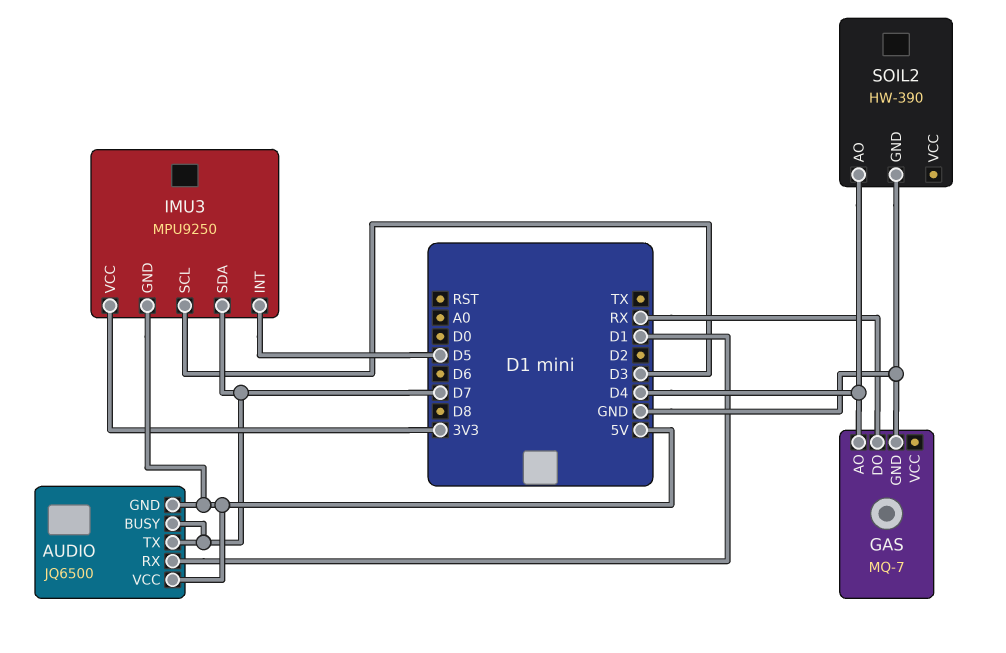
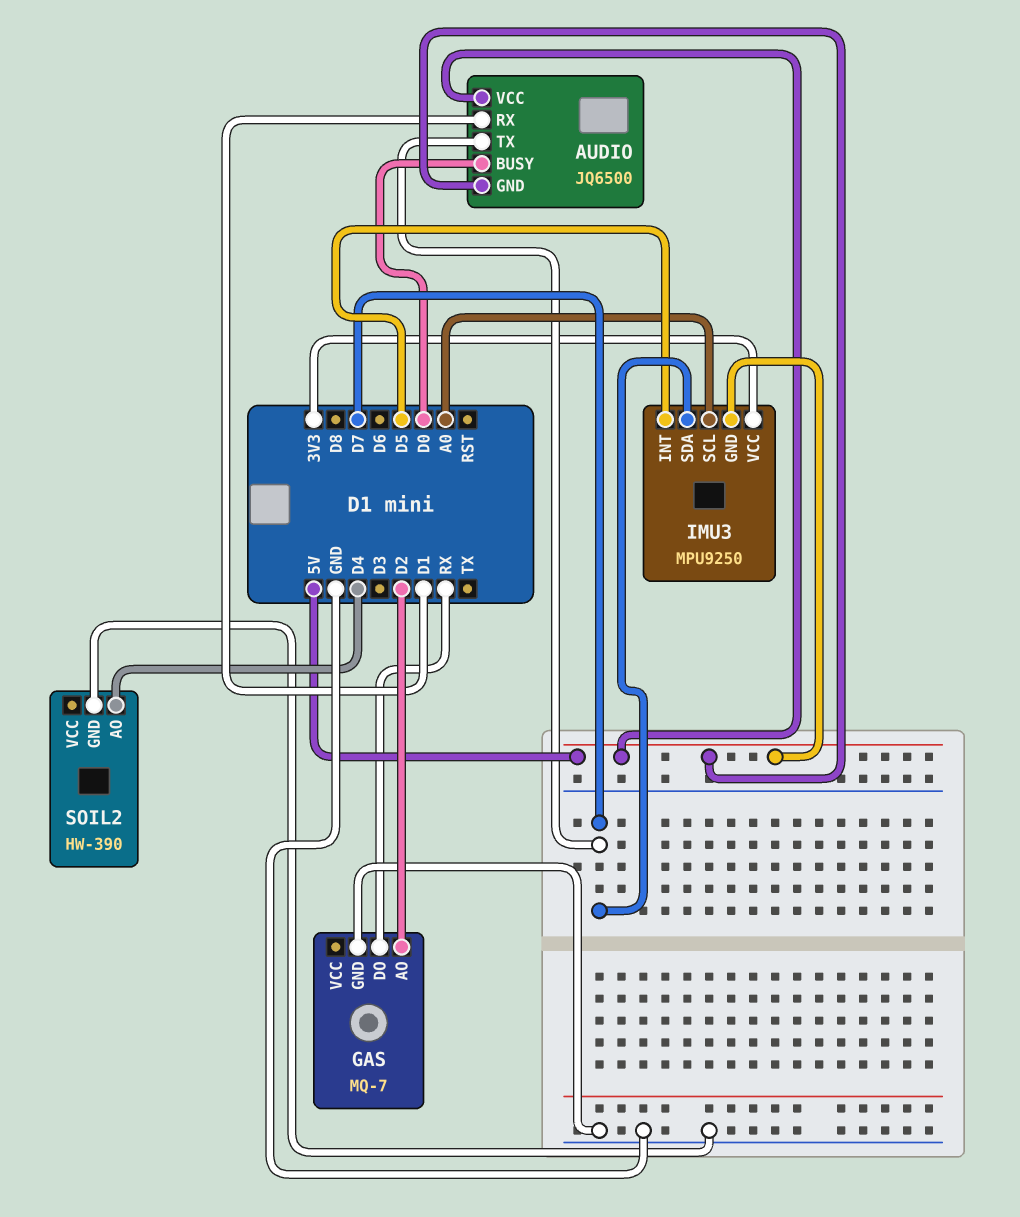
AUDIO pin BUSY: D7 -> D0
GAS pin AO: D4 -> D2
IMU3 pin SCL: D3 -> A0

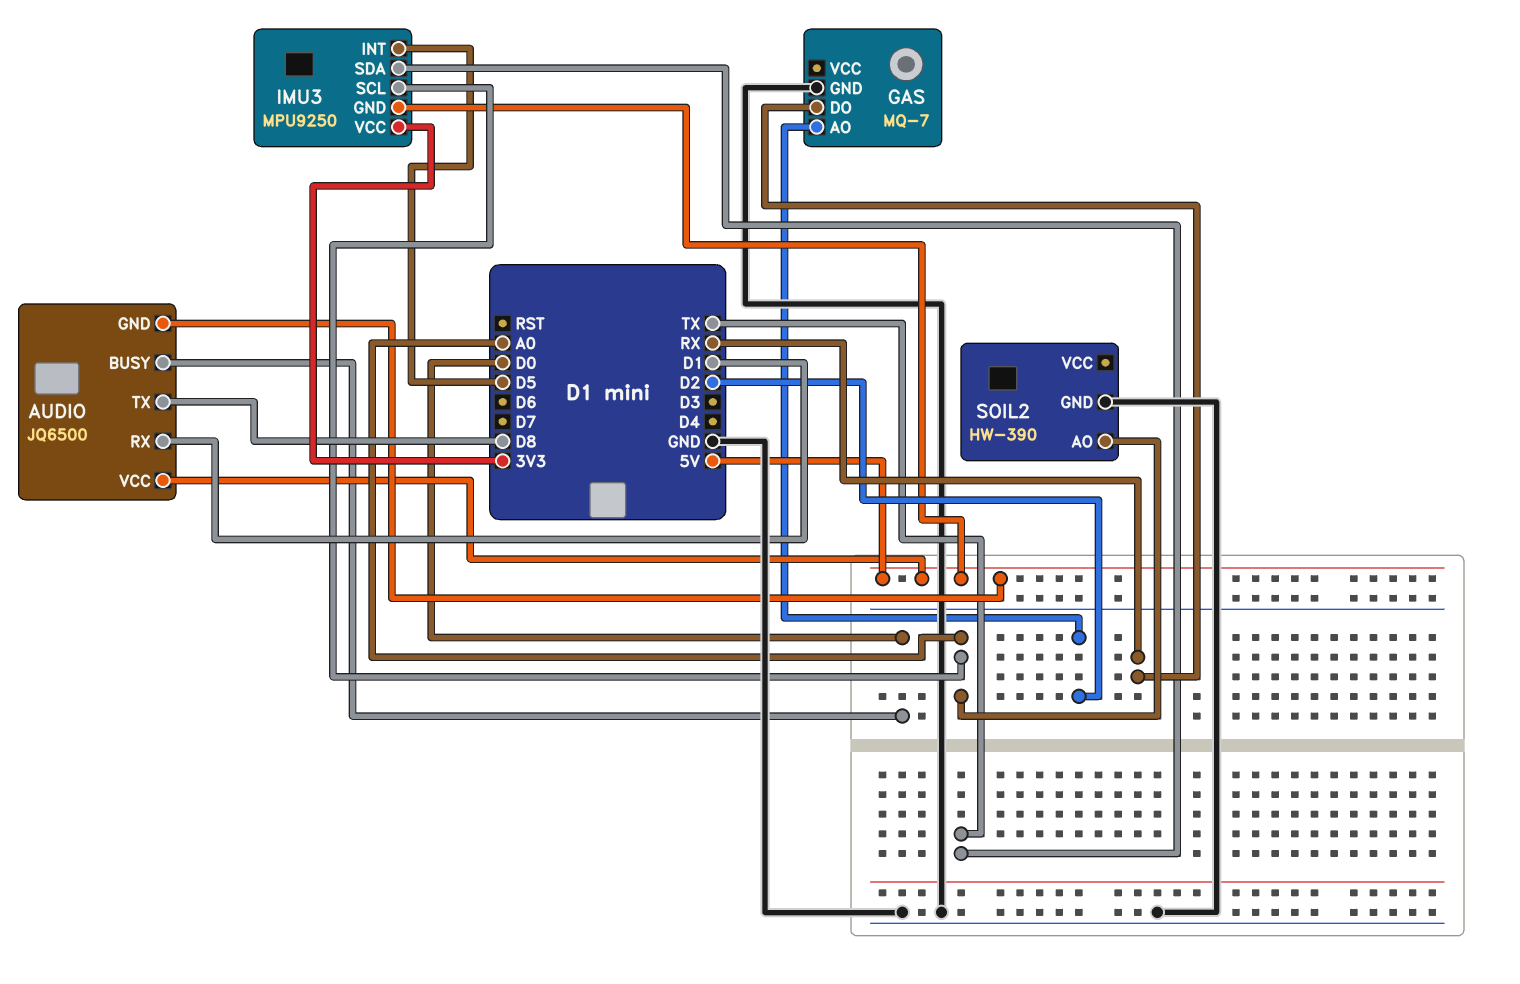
AUDIO pin TX: D7 -> D8
IMU3 pin SDA: D7 -> TX
SOIL2 pin AO: D4 -> A0

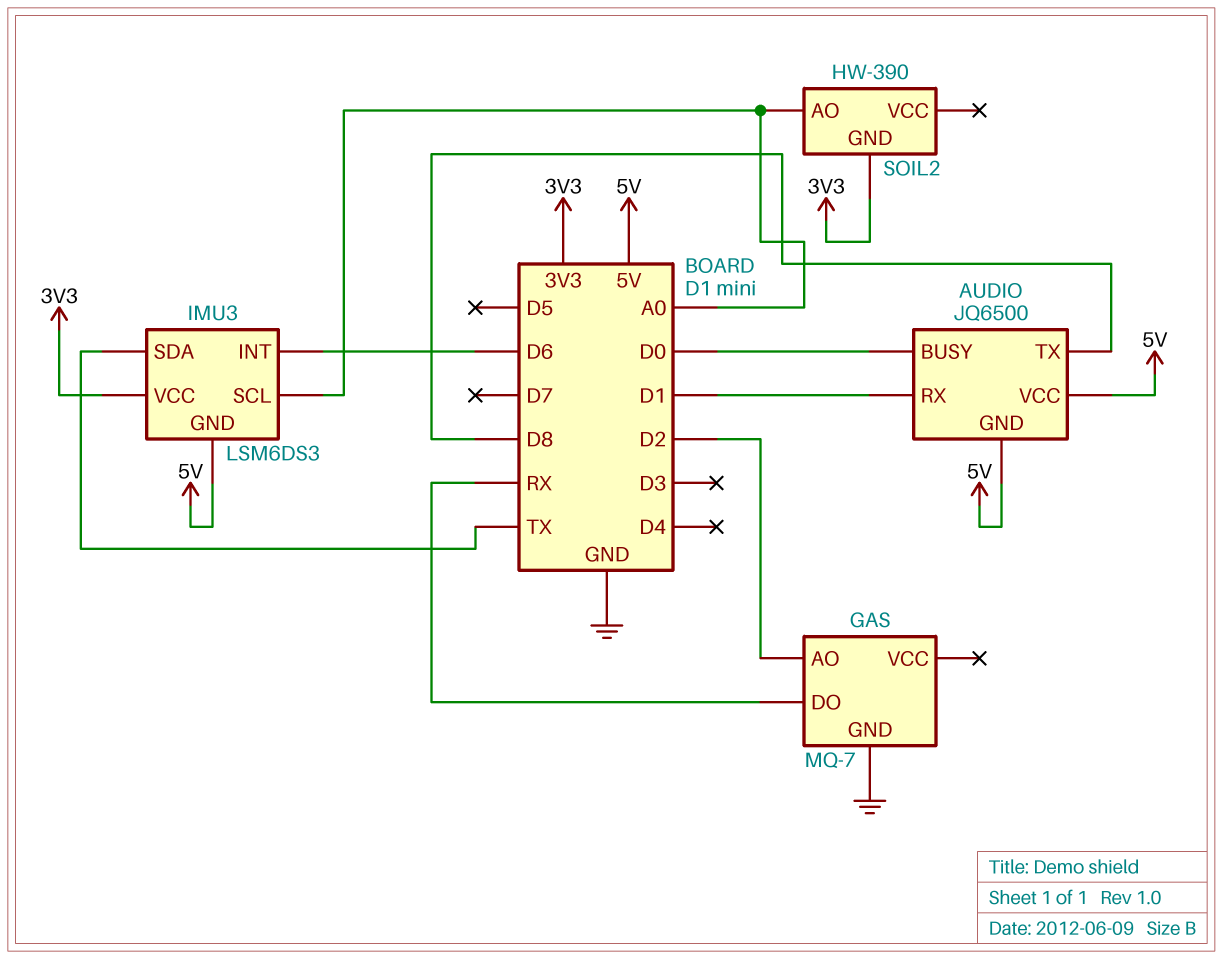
IMU3: MPU9250 -> LSM6DS3
IMU3 pin INT: D5 -> D6
SOIL2 pin GND: GND -> 3V3

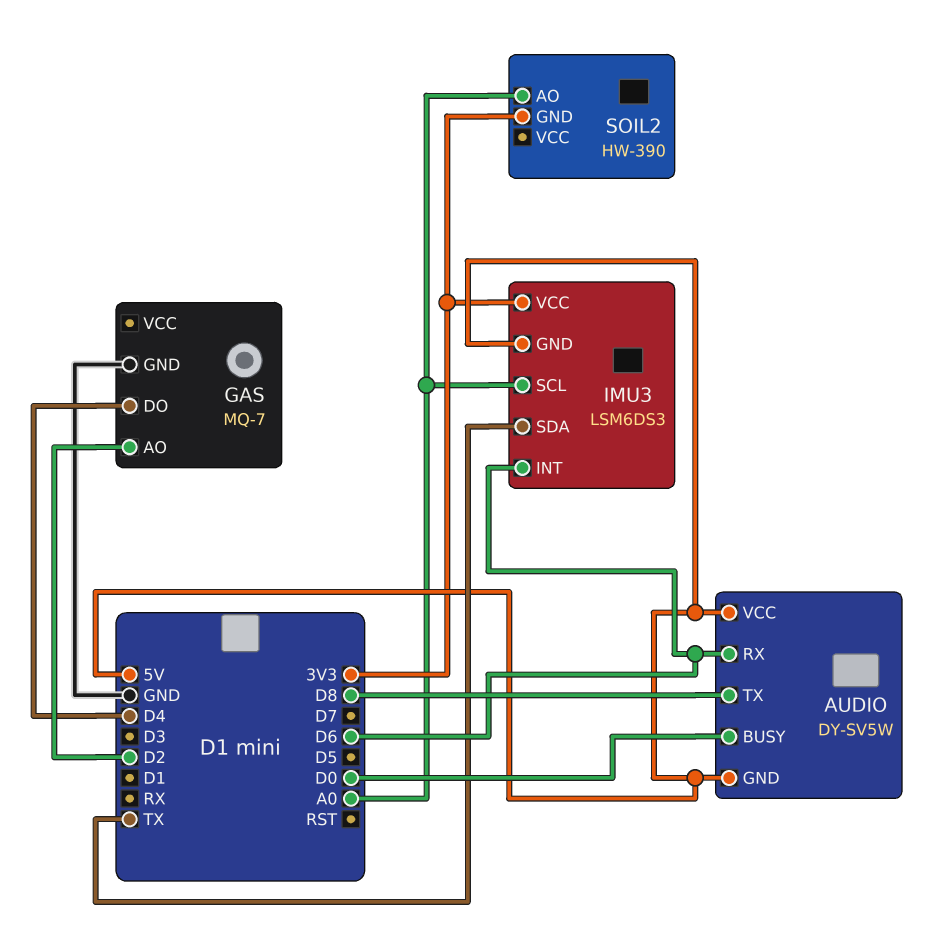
AUDIO: JQ6500 -> DY-SV5W
AUDIO pin RX: D1 -> D6
GAS pin DO: RX -> D4

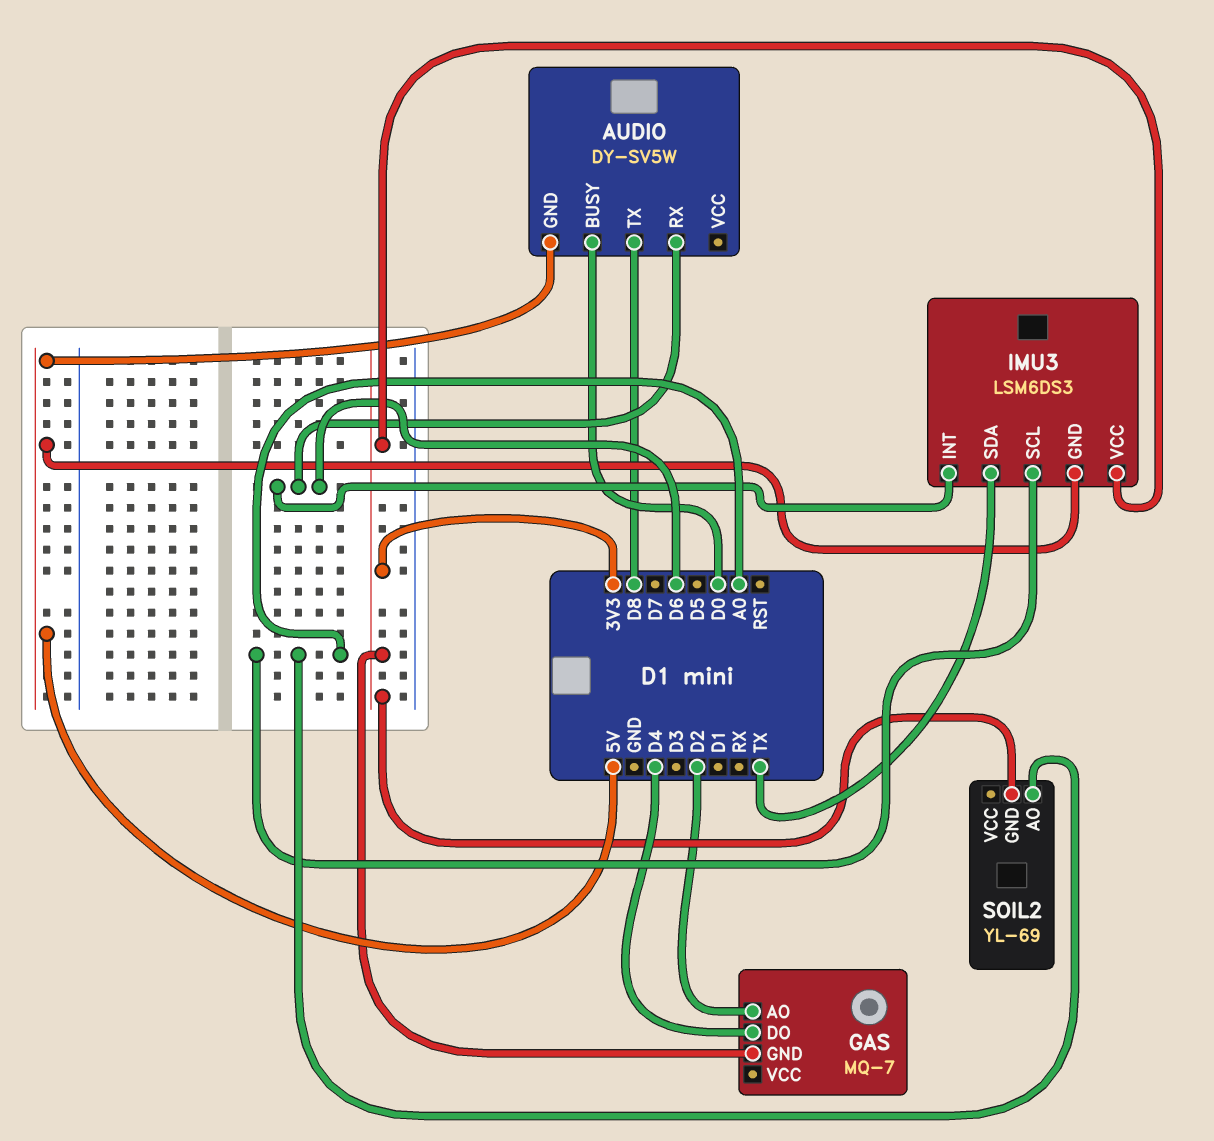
AUDIO pin VCC: 5V -> none
GAS pin GND: GND -> 3V3
SOIL2: HW-390 -> YL-69

